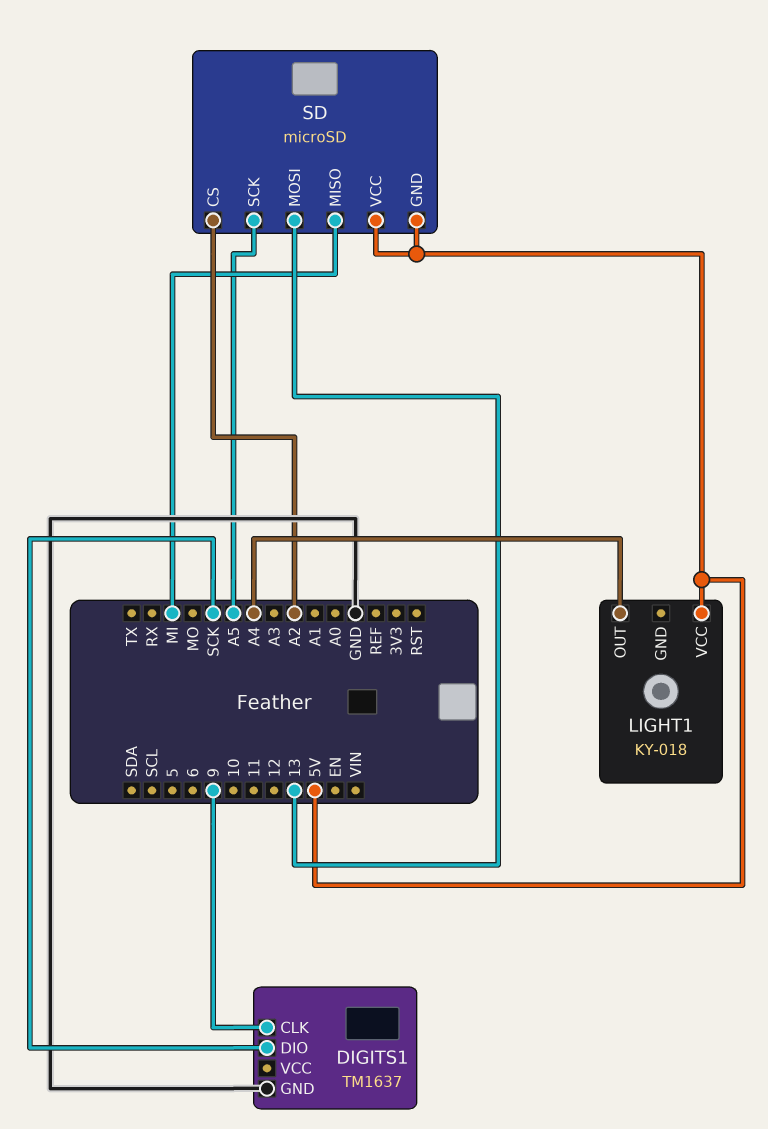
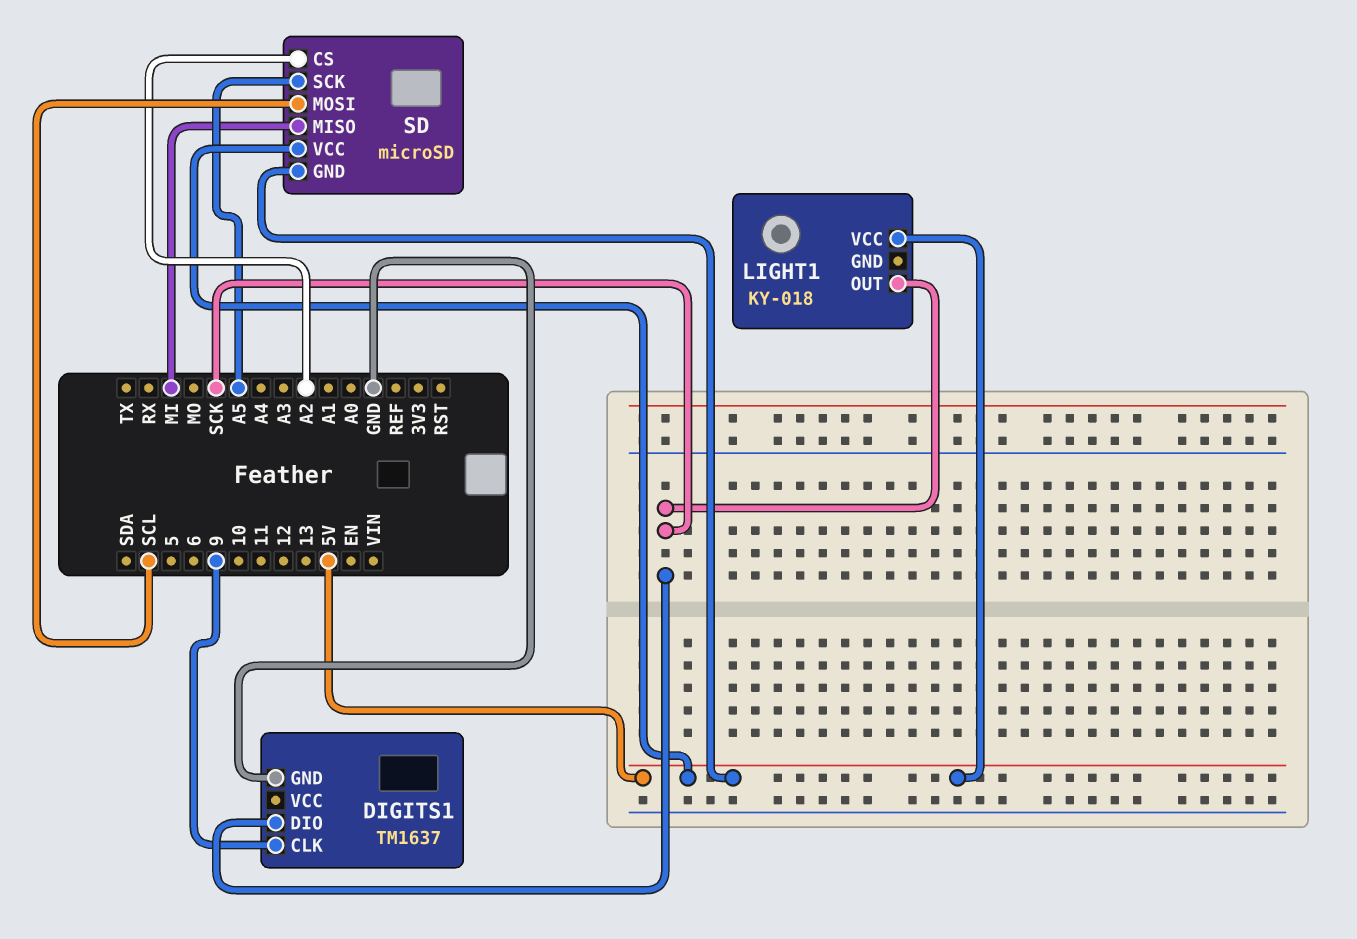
LIGHT1 pin OUT: A4 -> SCK
SD pin MOSI: 13 -> SCL

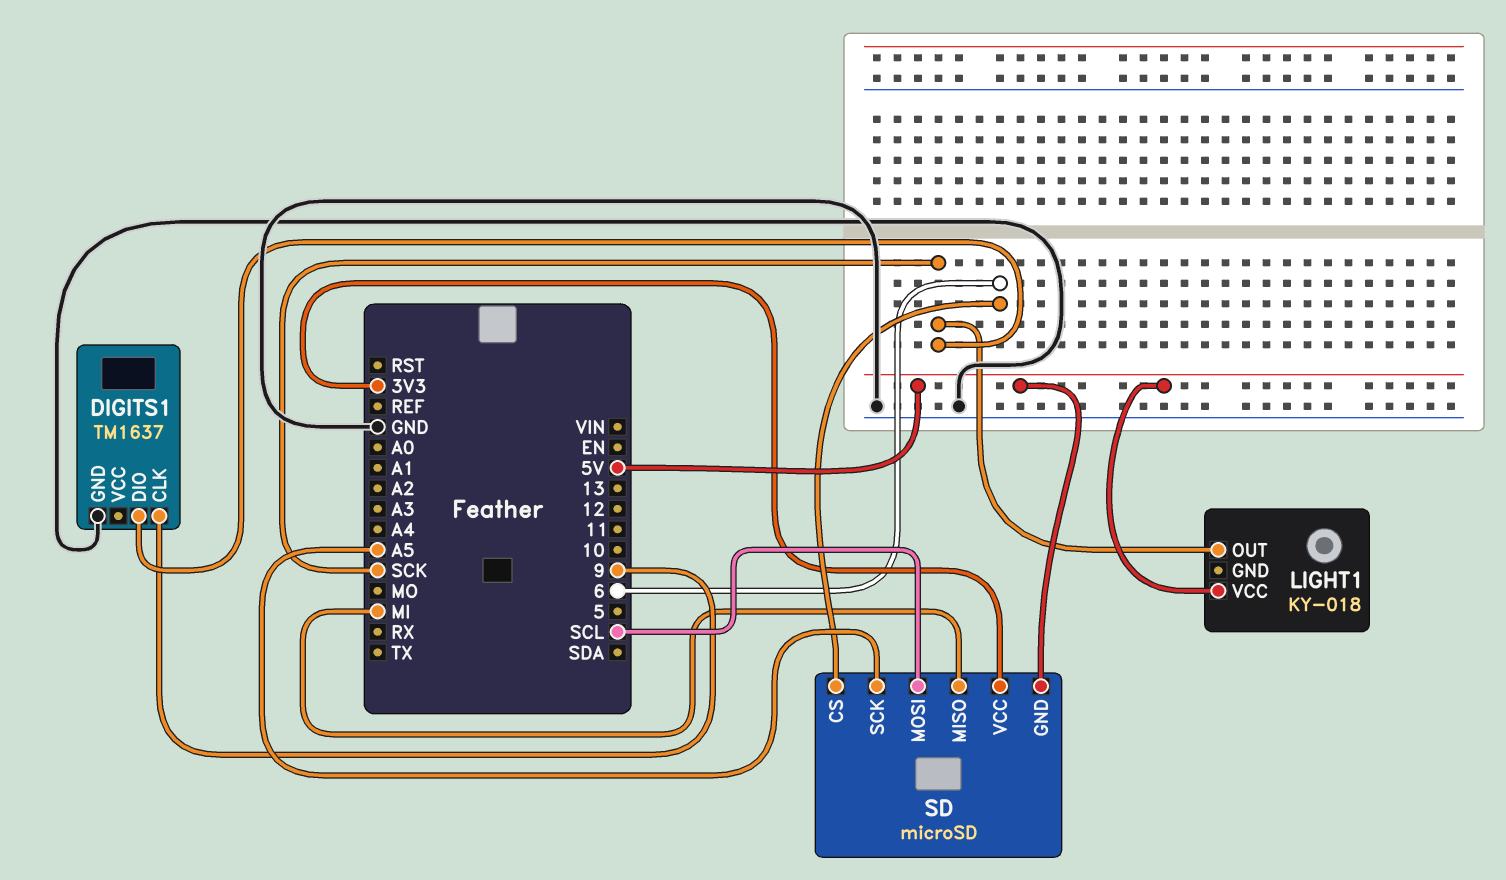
SD pin CS: A2 -> 6
SD pin VCC: 5V -> 3V3

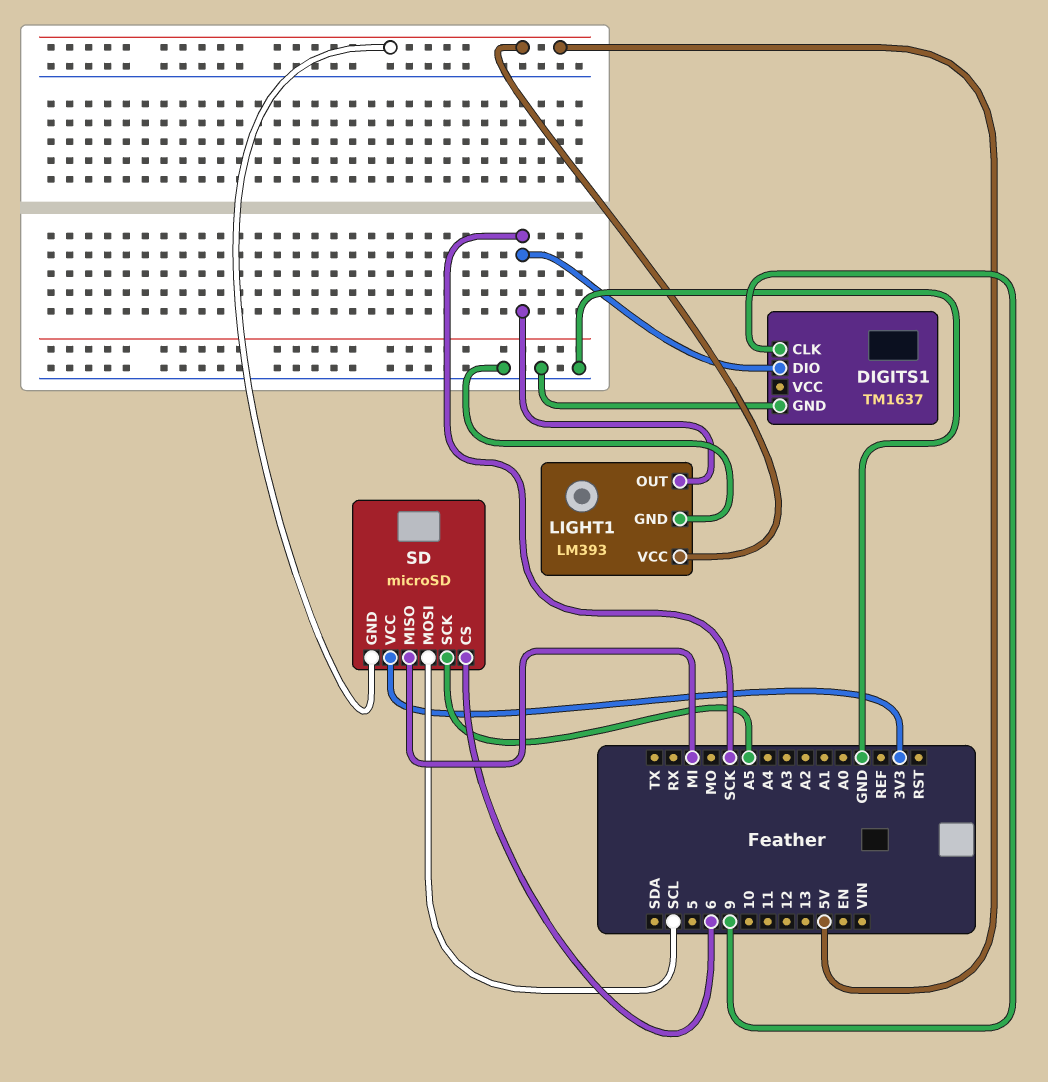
LIGHT1: KY-018 -> LM393
LIGHT1 pin GND: none -> GND

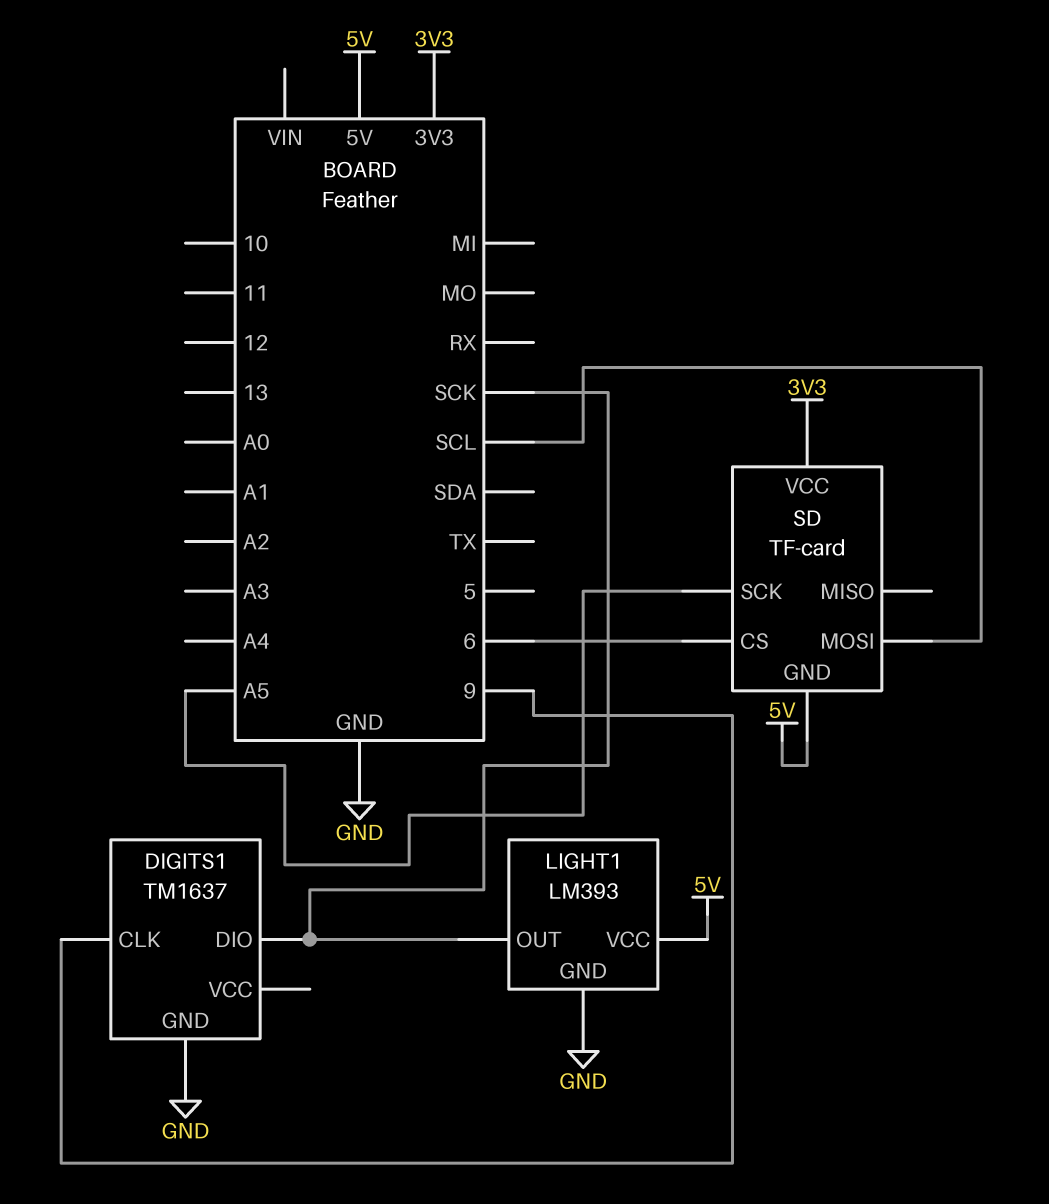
SD: microSD -> TF-card
SD pin MISO: MI -> none

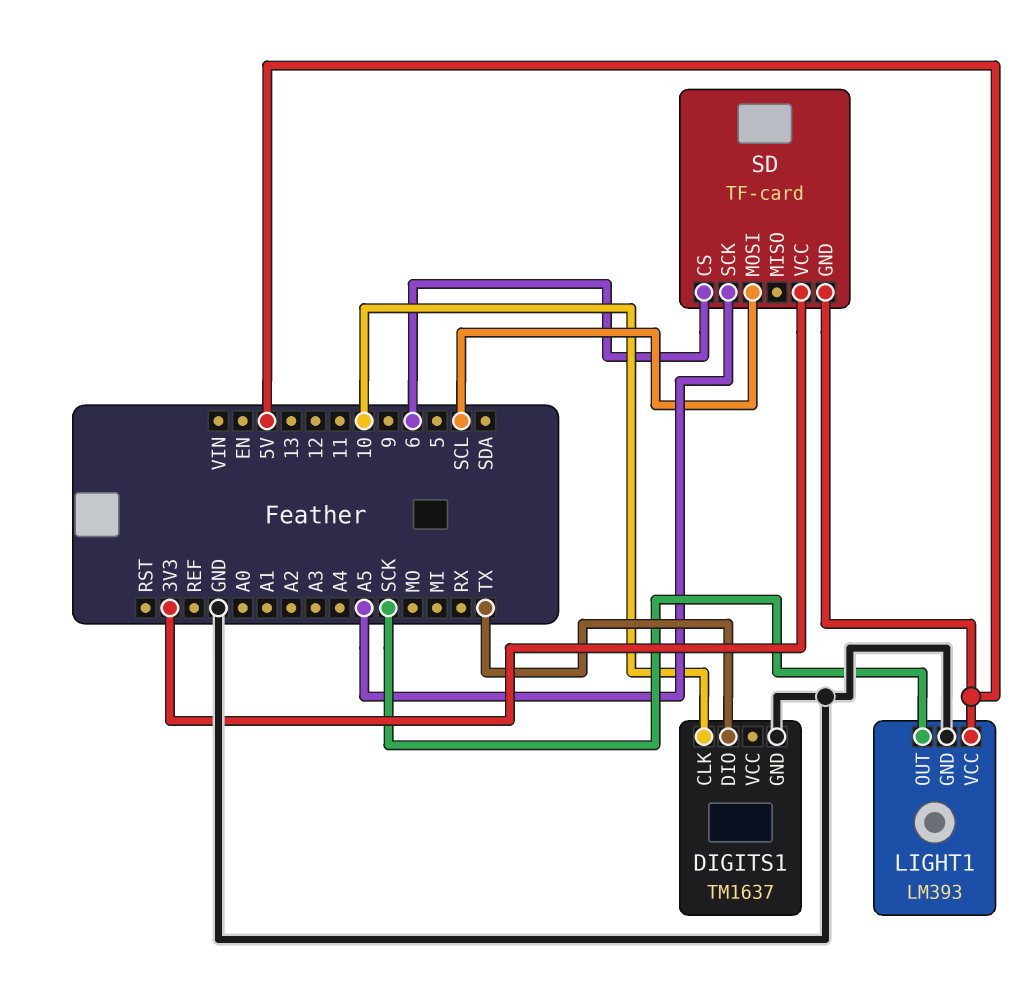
DIGITS1 pin CLK: 9 -> 10
DIGITS1 pin DIO: SCK -> TX

